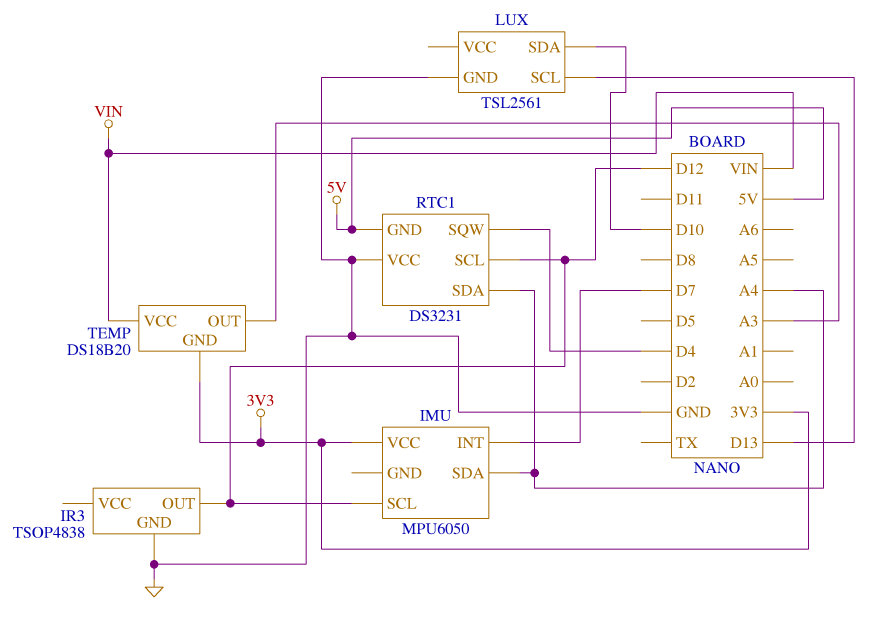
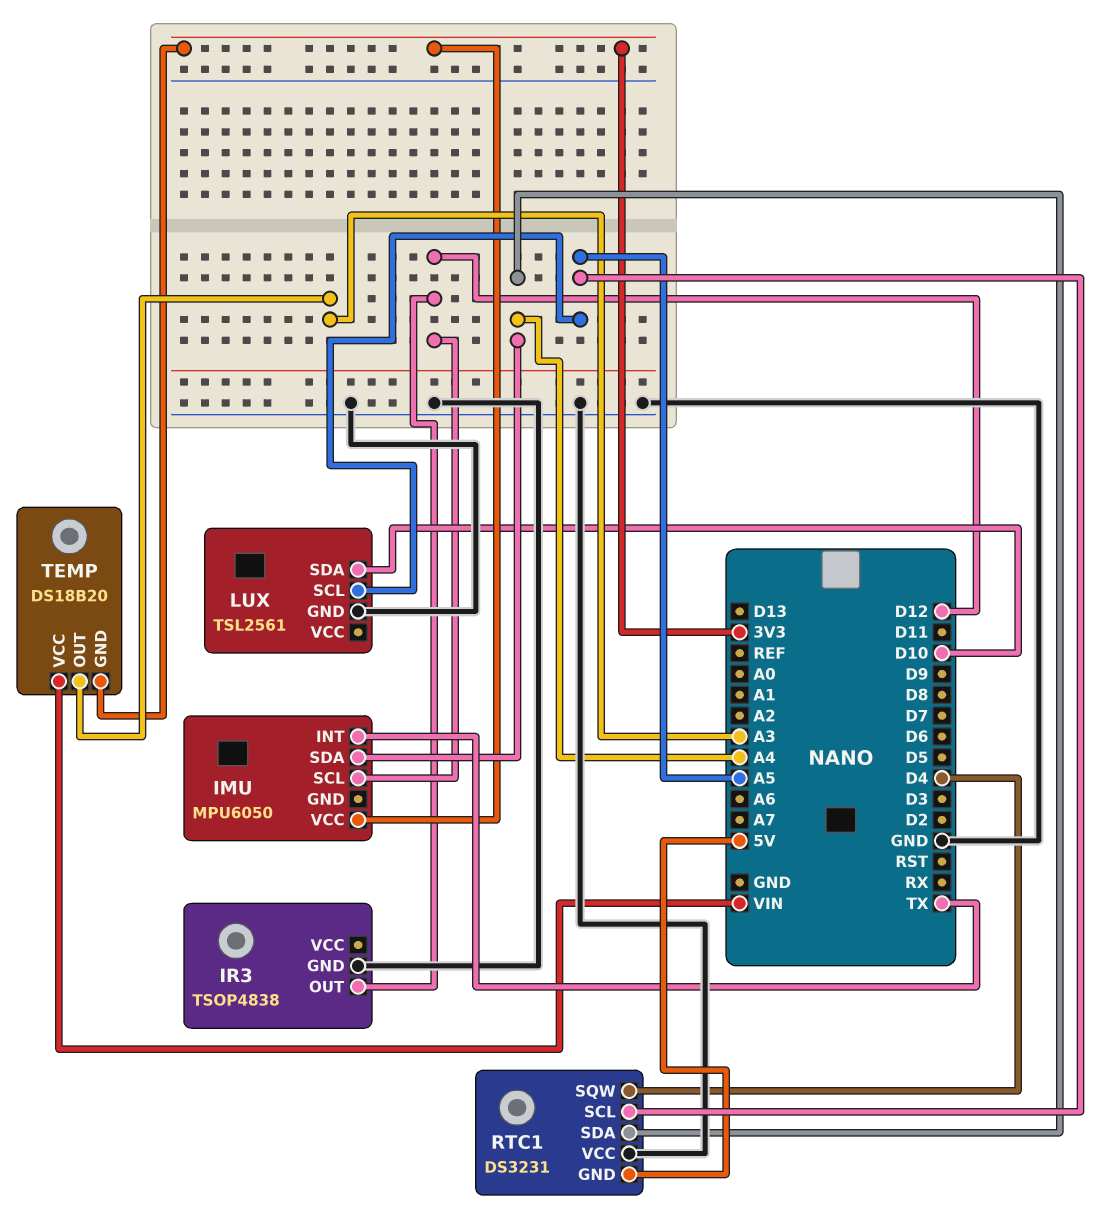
IMU pin INT: D7 -> TX
LUX pin SCL: D13 -> A5
RTC1 pin SCL: D12 -> A5

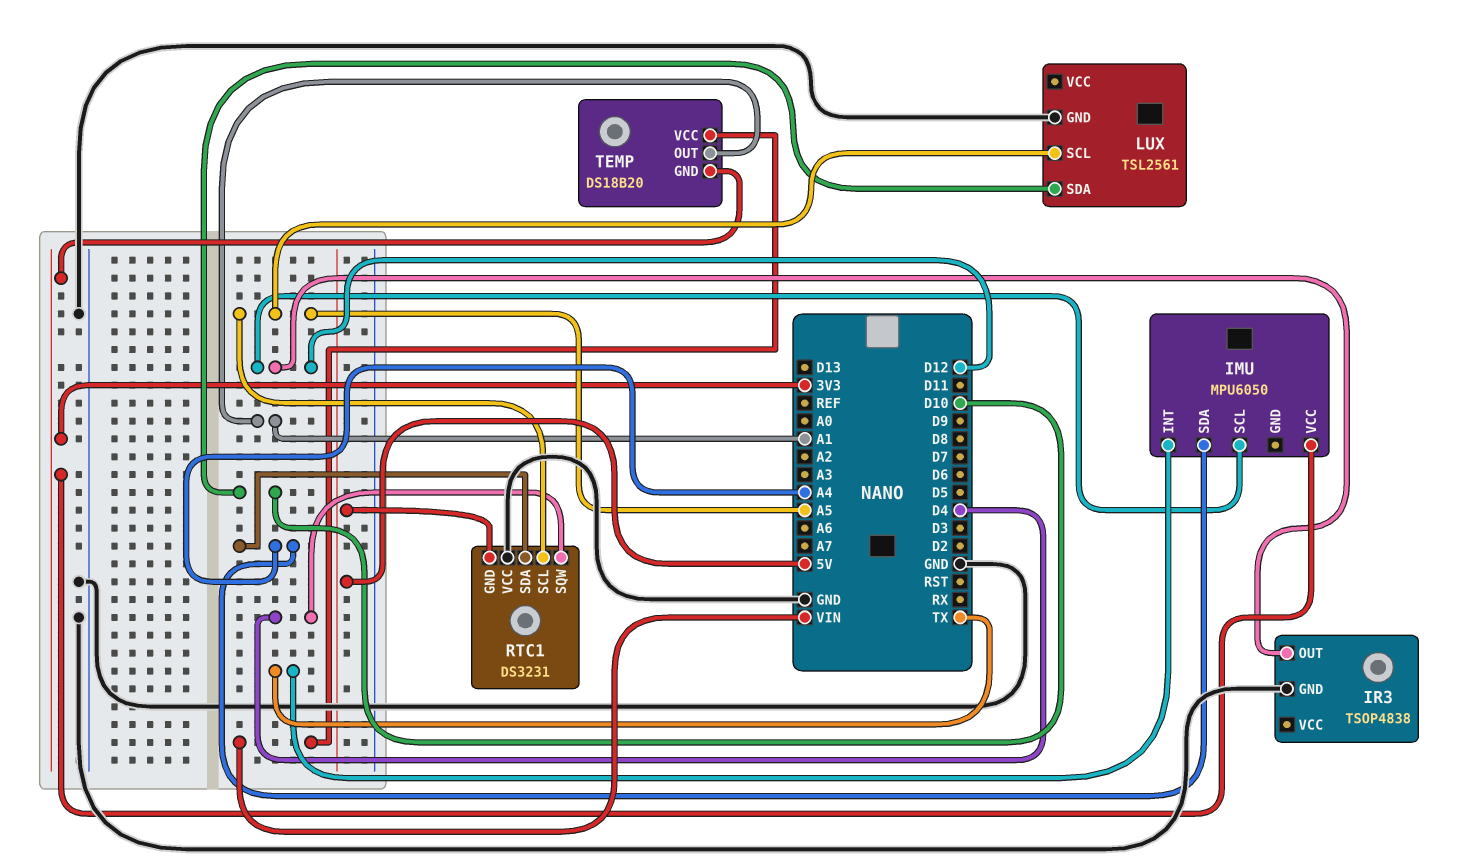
TEMP pin OUT: A3 -> A1

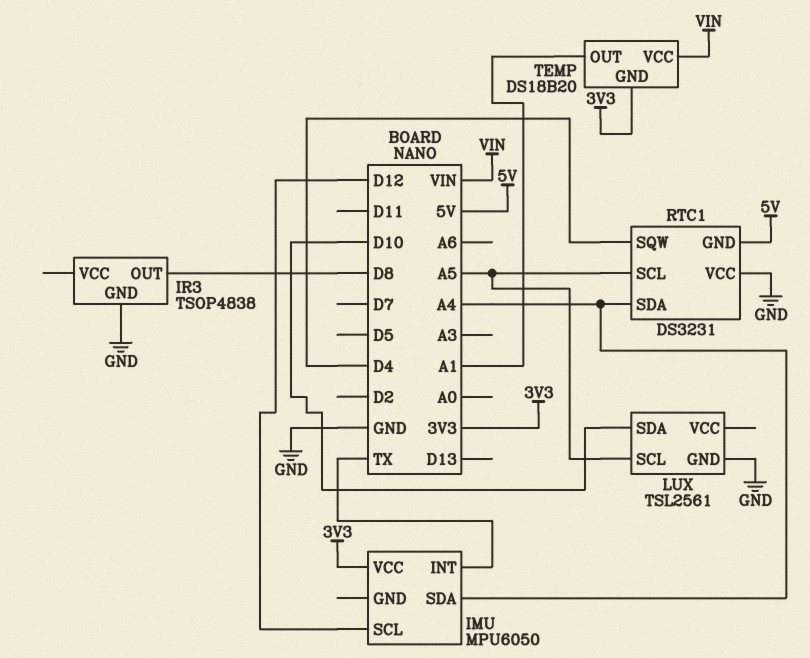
IR3 pin OUT: D12 -> D8

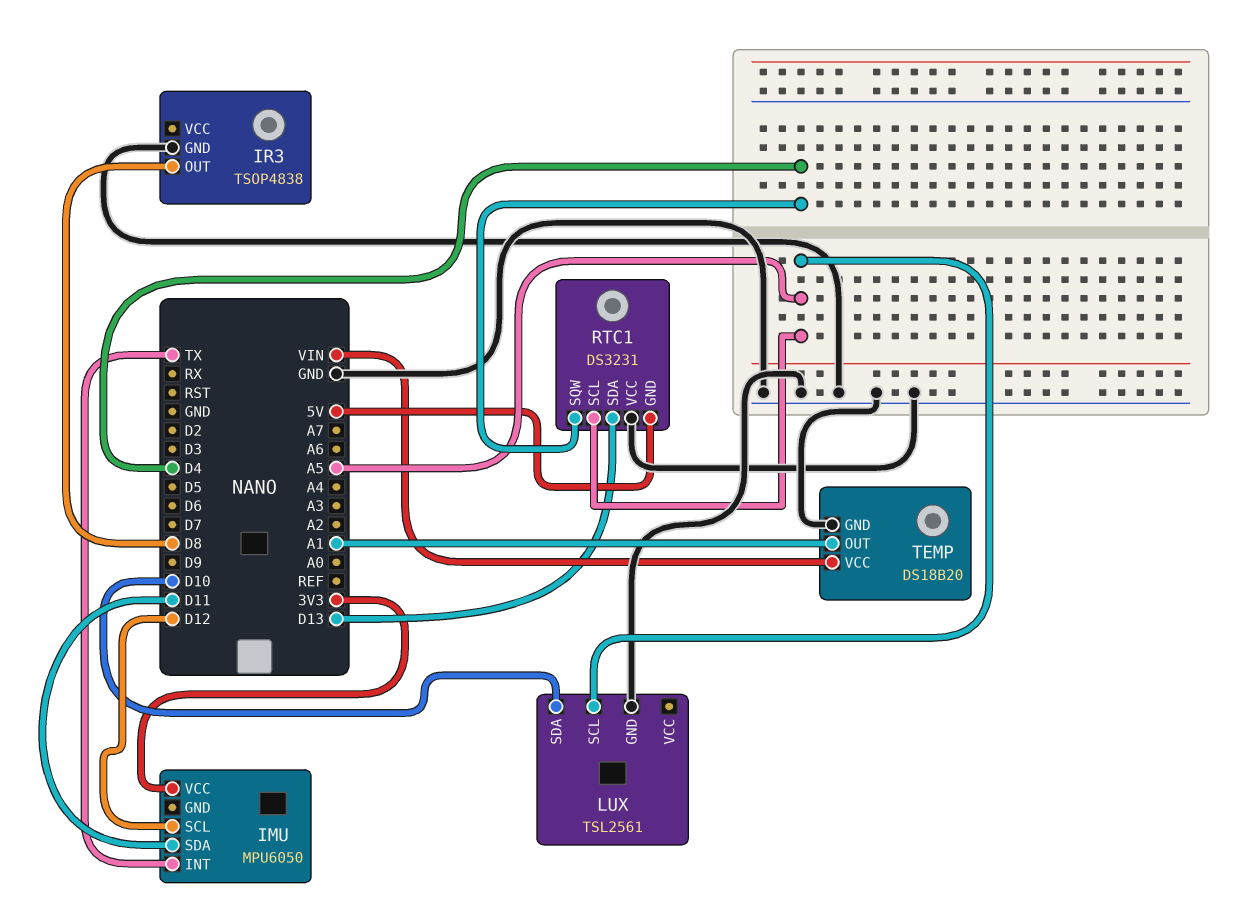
IMU pin SDA: A4 -> D11
RTC1 pin SDA: A4 -> D13
TEMP pin GND: 3V3 -> GND

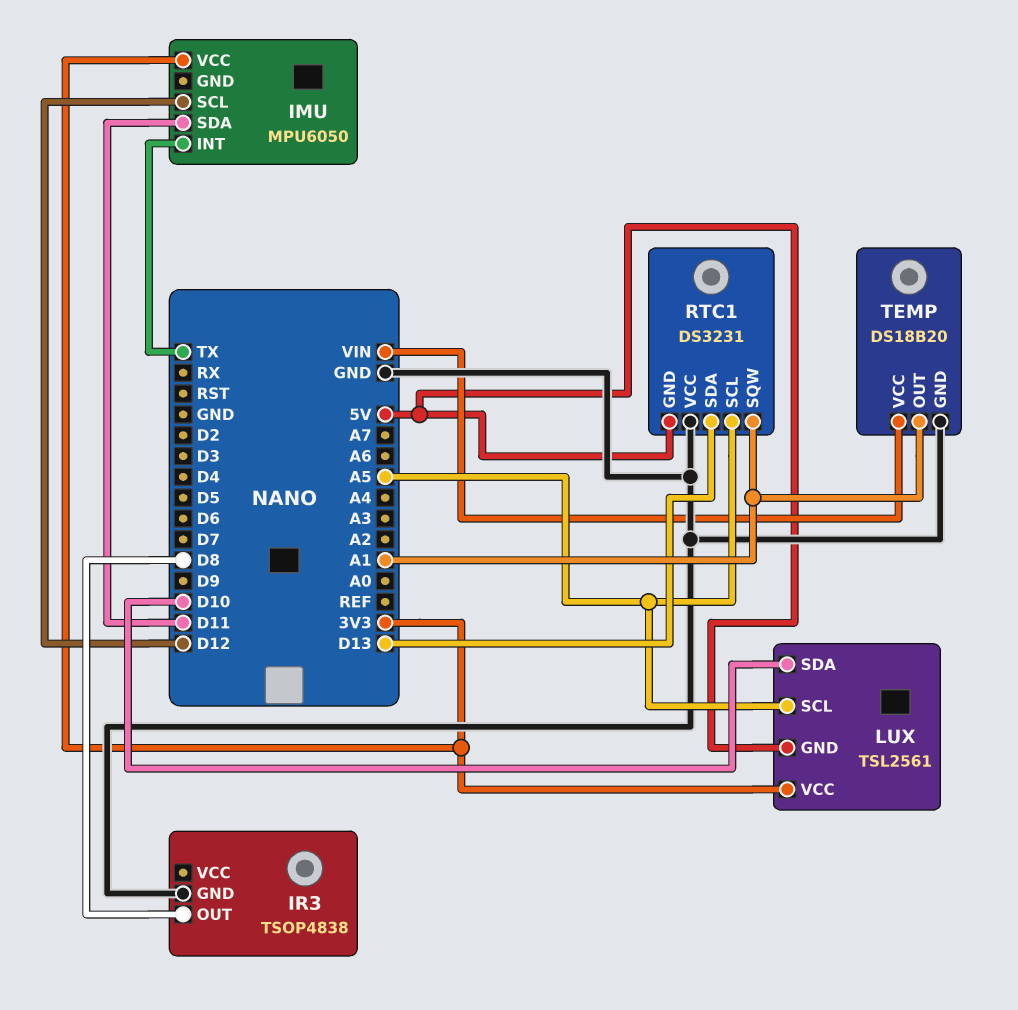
LUX pin GND: GND -> 5V
LUX pin VCC: none -> 3V3
RTC1 pin SQW: D4 -> A1

